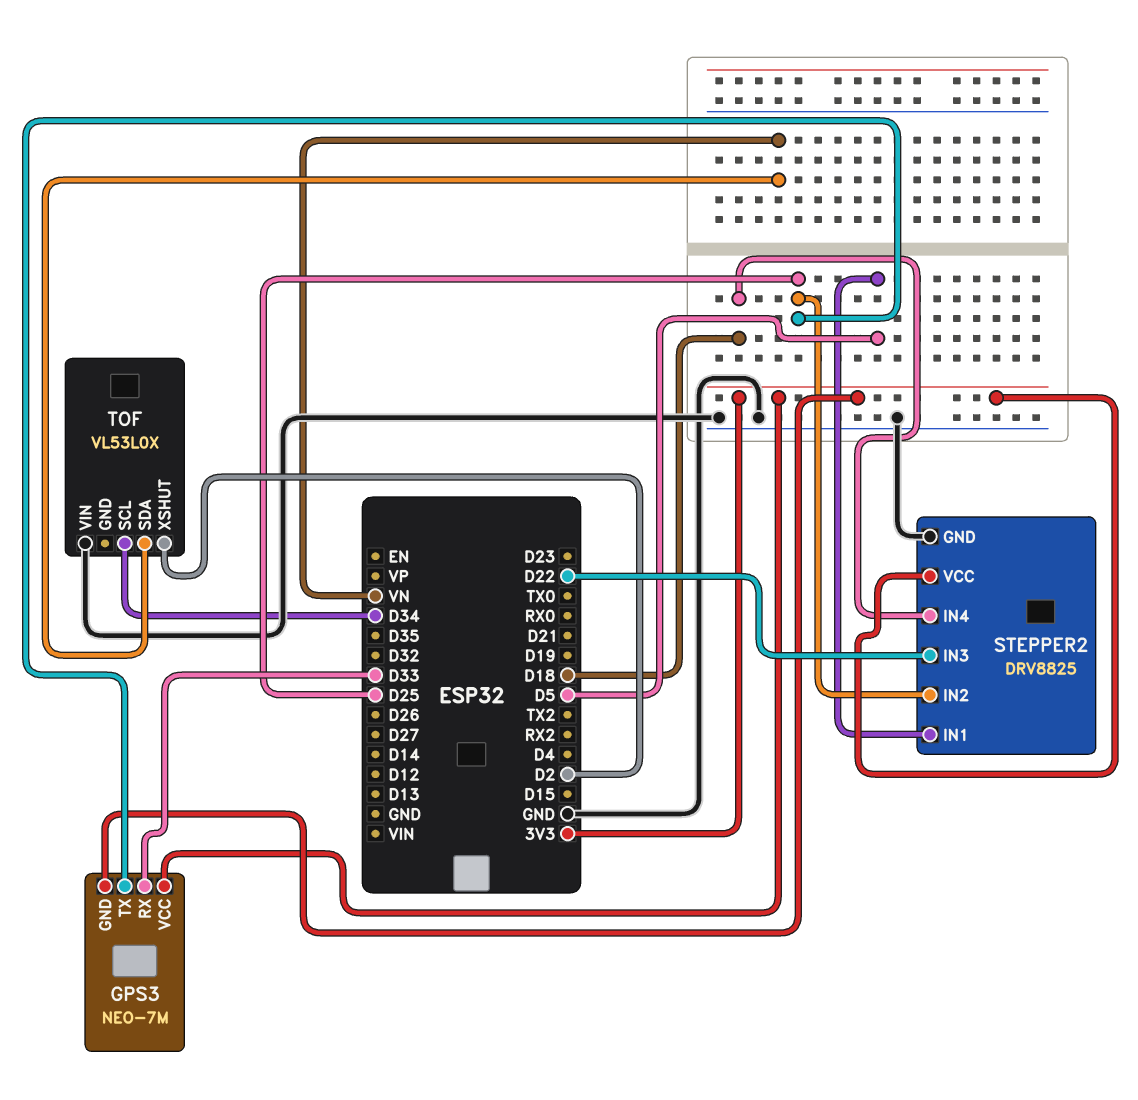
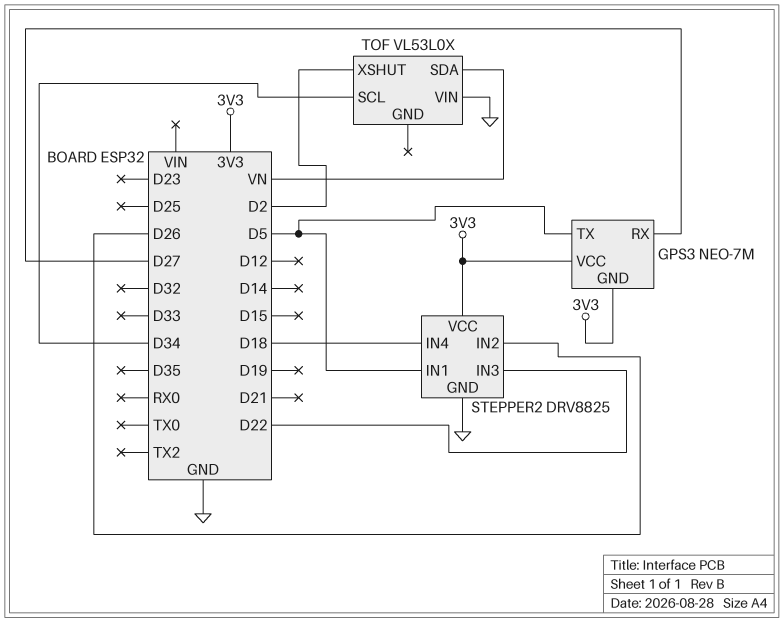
GPS3 pin RX: D33 -> D27
GPS3 pin TX: D25 -> D5
STEPPER2 pin IN2: D25 -> D26

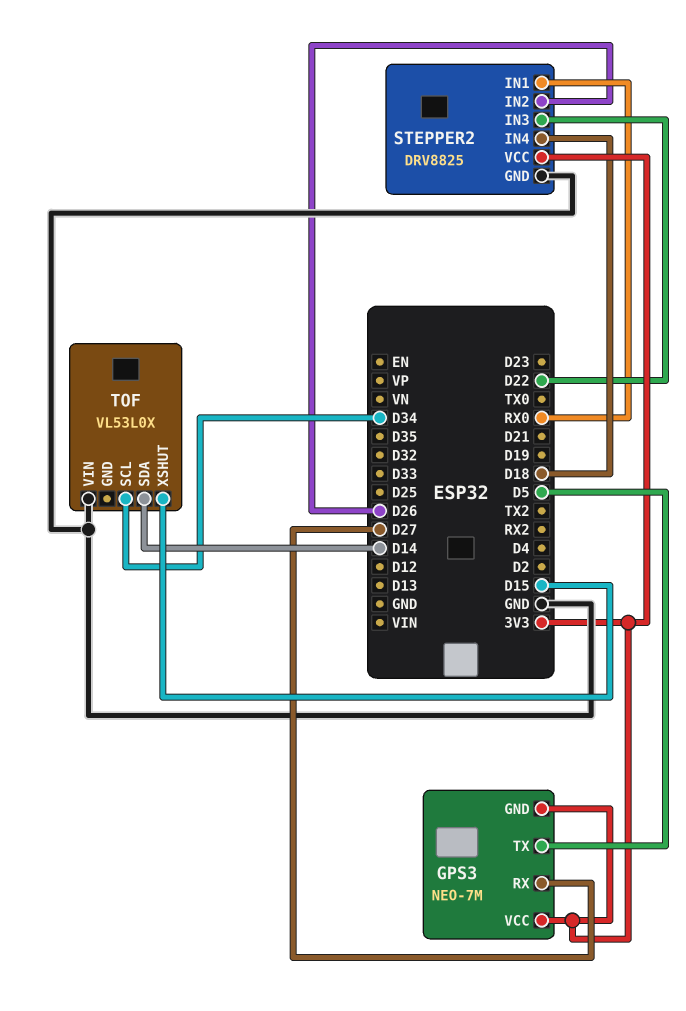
STEPPER2 pin IN1: D5 -> RX0
TOF pin SDA: VN -> D14
TOF pin XSHUT: D2 -> D15

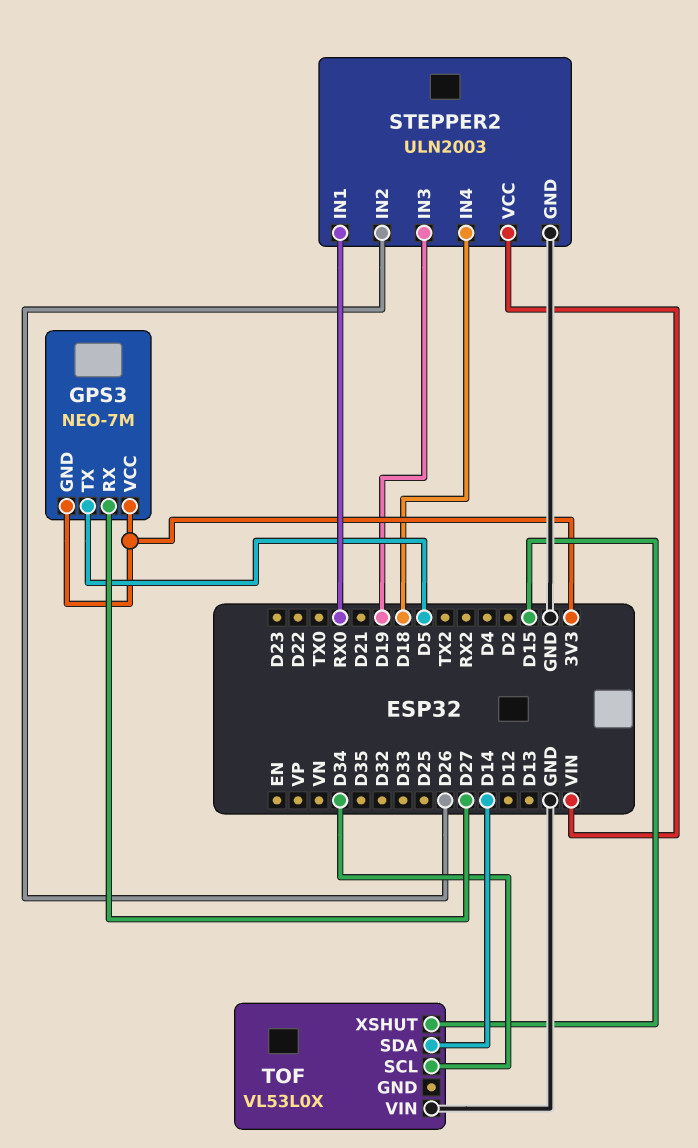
STEPPER2: DRV8825 -> ULN2003
STEPPER2 pin IN3: D22 -> D19
STEPPER2 pin VCC: 3V3 -> VIN

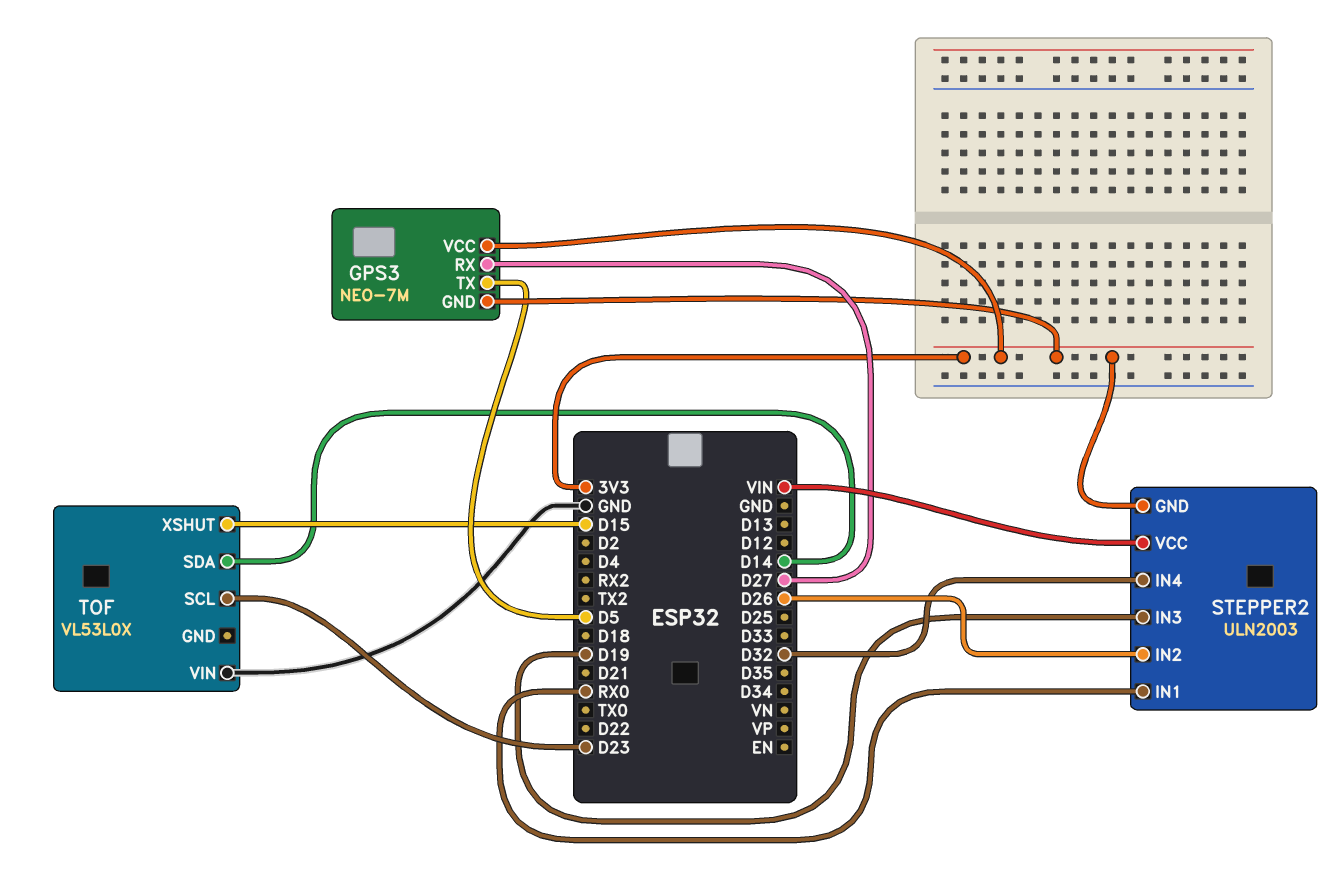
STEPPER2 pin GND: GND -> 3V3
STEPPER2 pin IN4: D18 -> D32
TOF pin SCL: D34 -> D23

